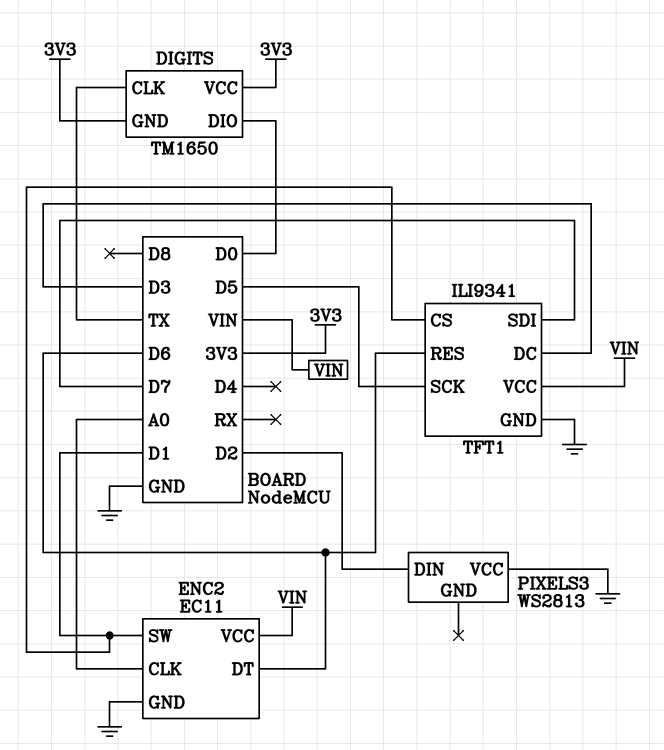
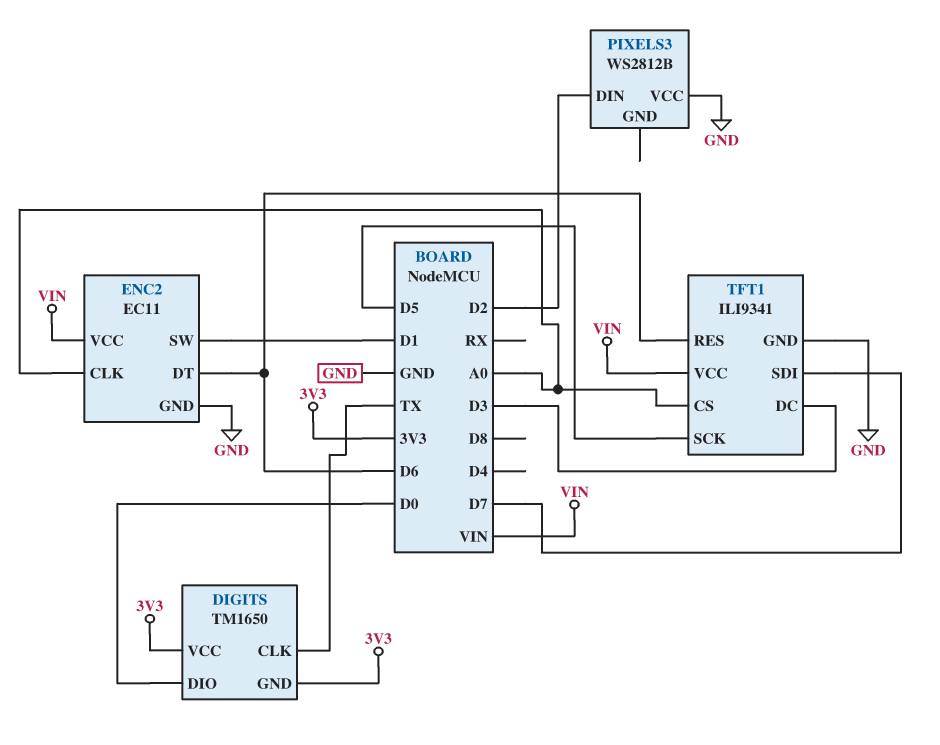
PIXELS3: WS2813 -> WS2812B
TFT1 pin CS: D1 -> A0

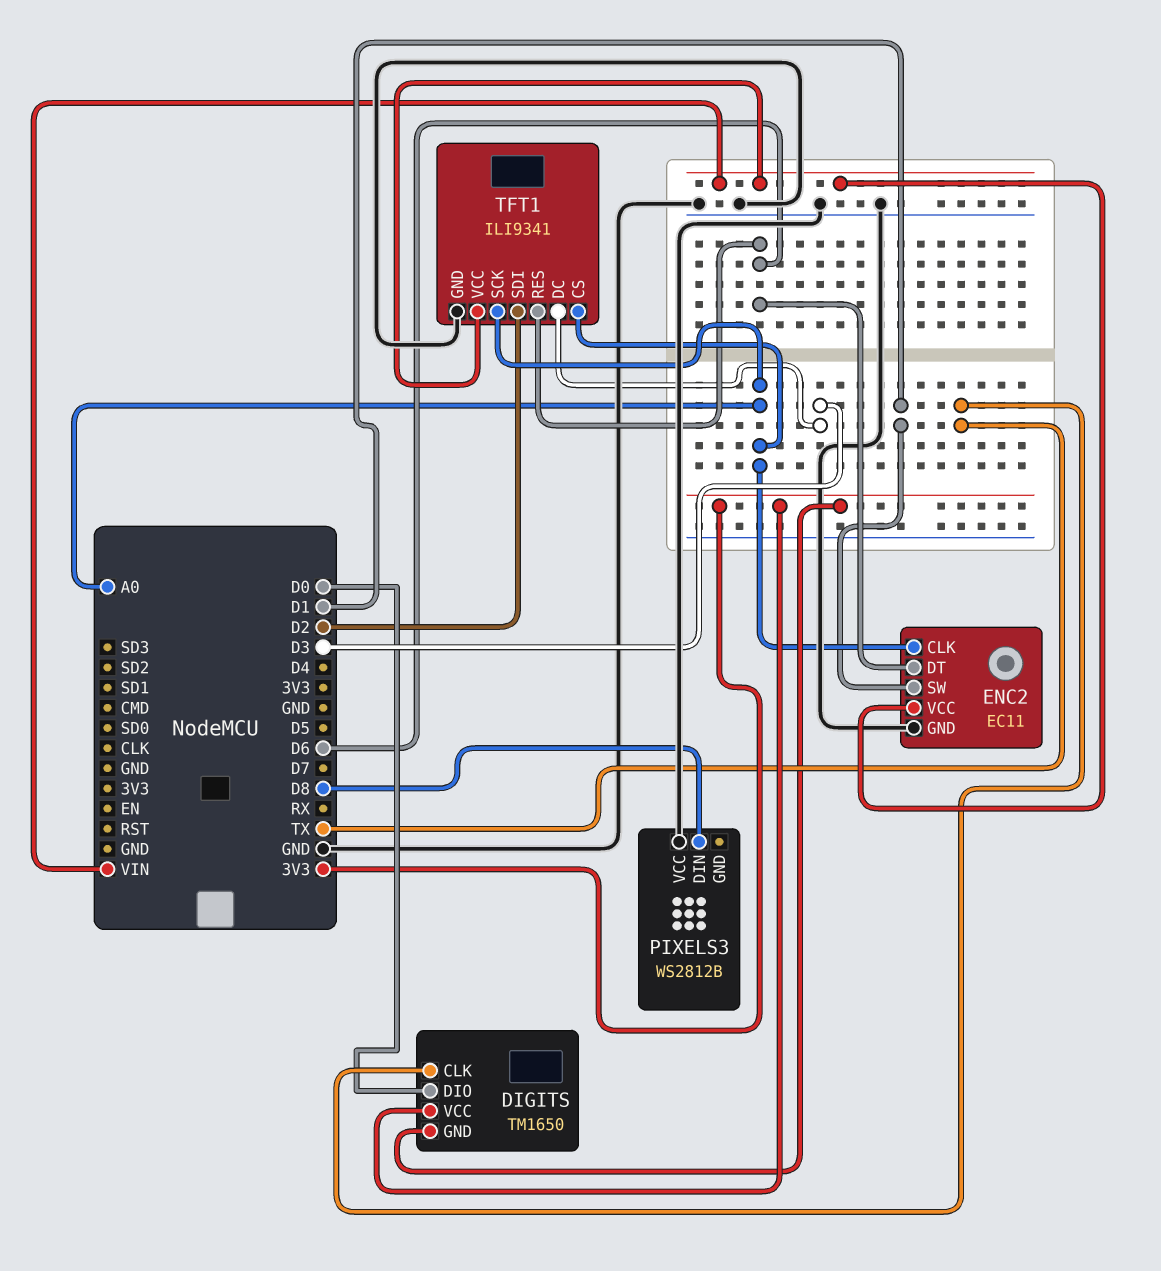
PIXELS3 pin DIN: D2 -> D8
TFT1 pin SCK: D5 -> A0
TFT1 pin SDI: D7 -> D2

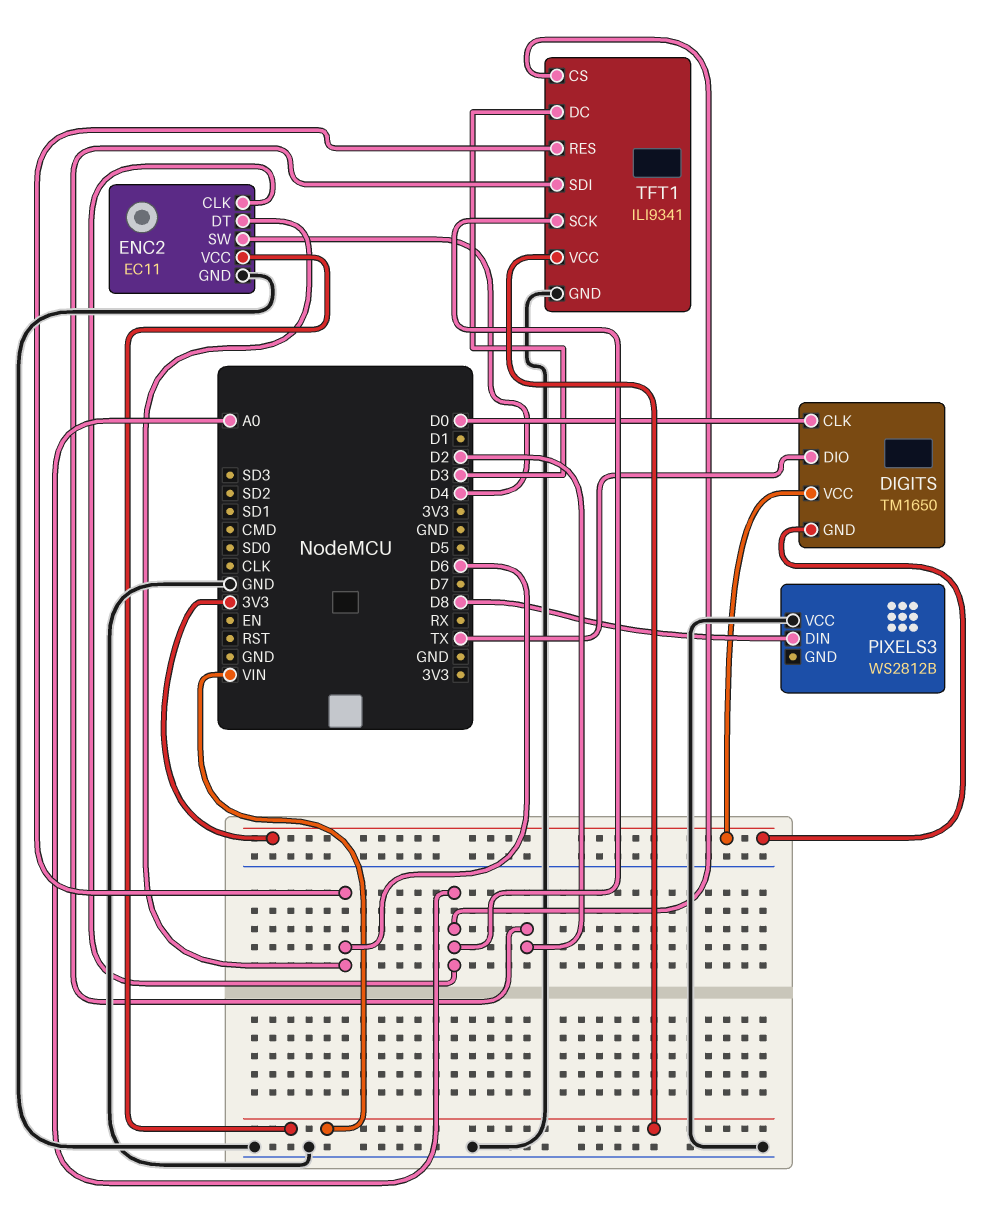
DIGITS pin CLK: TX -> D0
DIGITS pin DIO: D0 -> TX
ENC2 pin SW: D1 -> D4

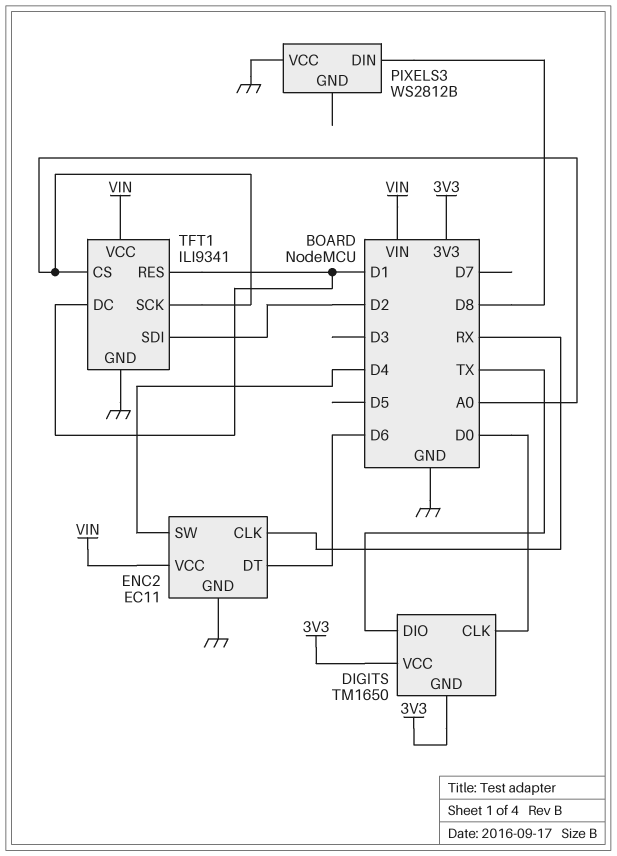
ENC2 pin CLK: A0 -> RX
TFT1 pin DC: D3 -> D1
TFT1 pin RES: D6 -> D1

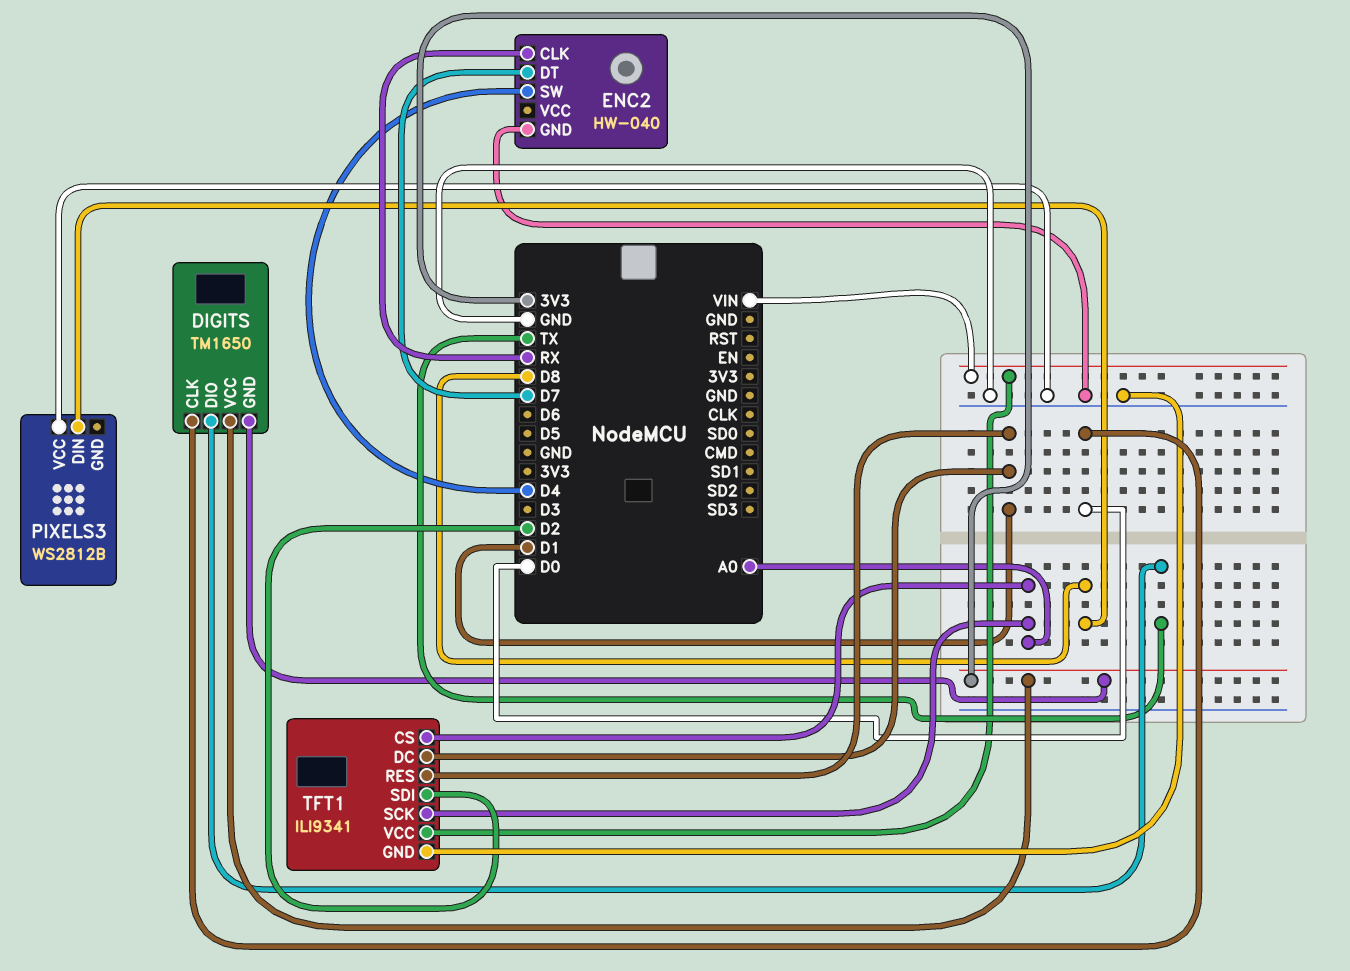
ENC2: EC11 -> HW-040
ENC2 pin DT: D6 -> D7
ENC2 pin VCC: VIN -> none

